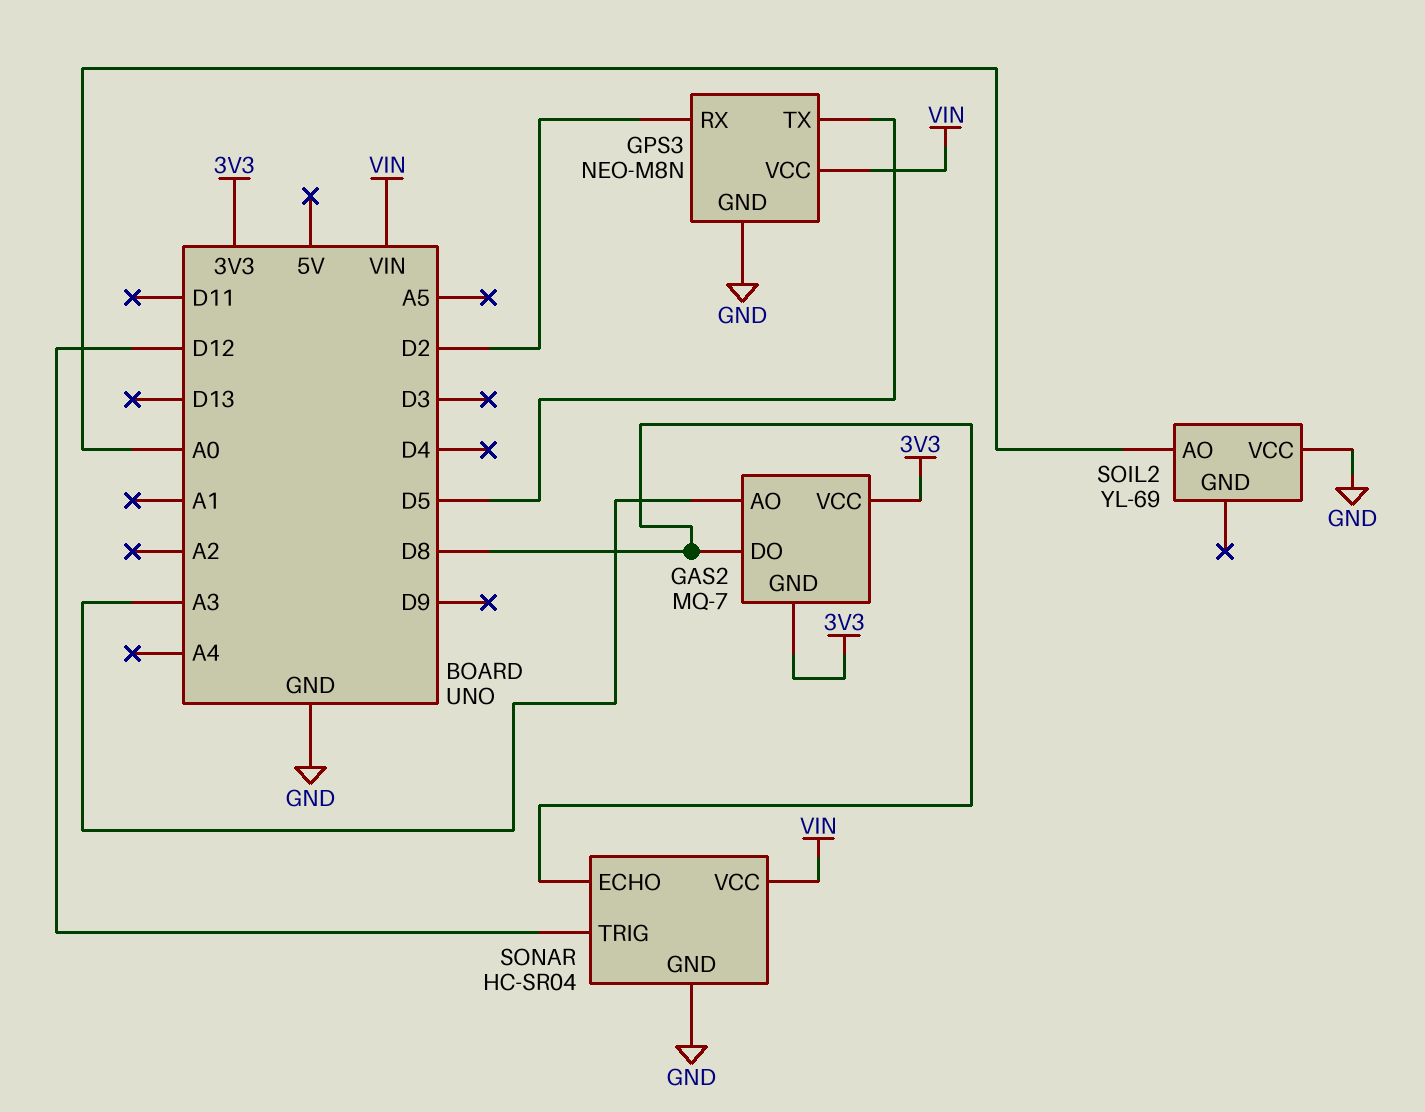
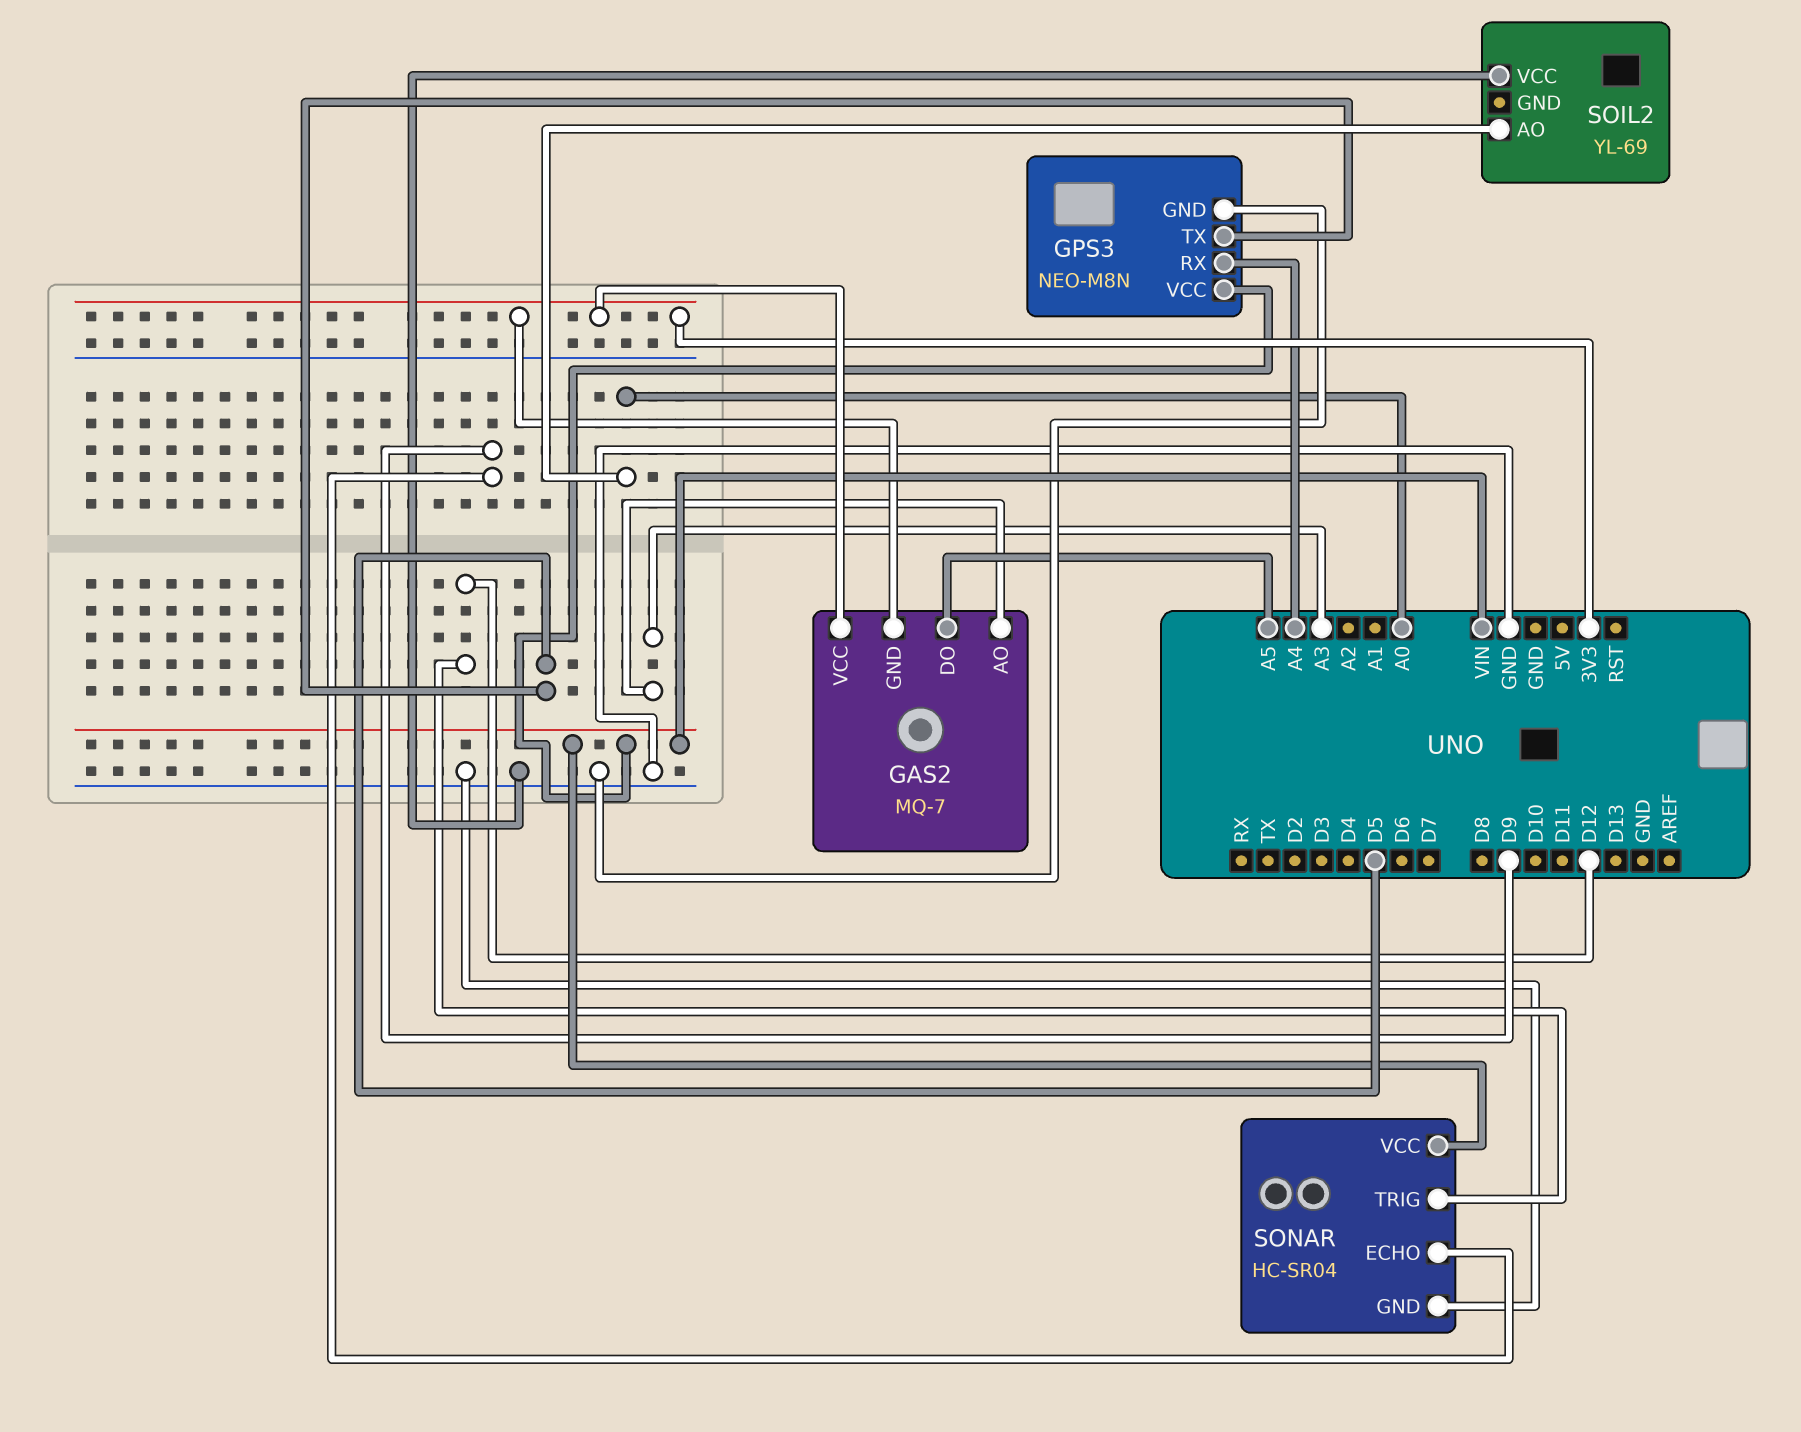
GAS2 pin DO: D8 -> A5
GPS3 pin RX: D2 -> A4
SONAR pin ECHO: D8 -> D9

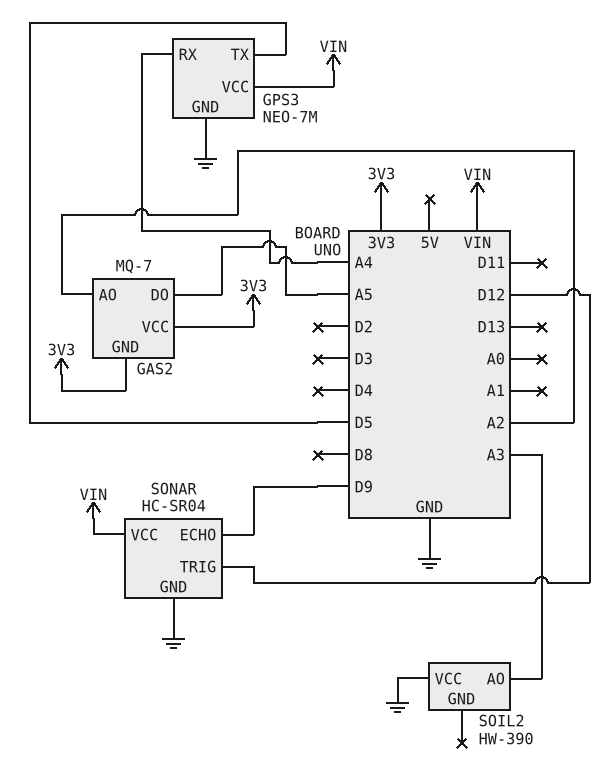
GAS2 pin AO: A3 -> A2
GPS3: NEO-M8N -> NEO-7M
SOIL2: YL-69 -> HW-390
SOIL2 pin AO: A0 -> A3

